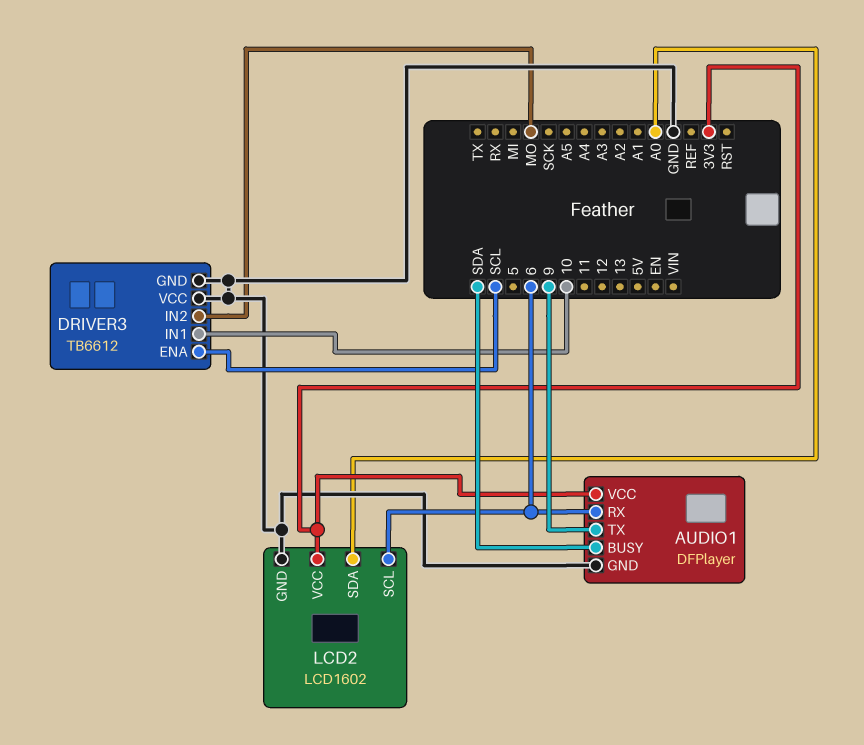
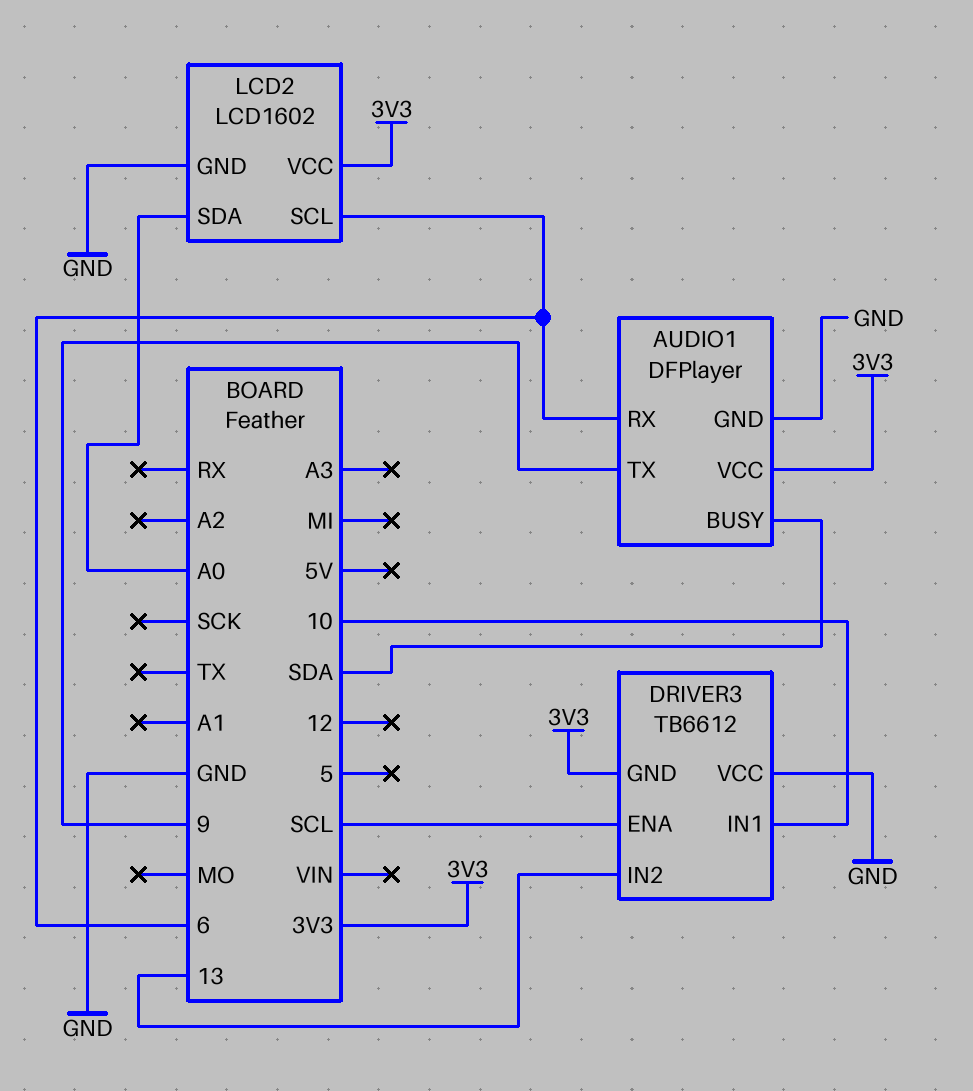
DRIVER3 pin GND: GND -> 3V3
DRIVER3 pin IN2: MO -> 13

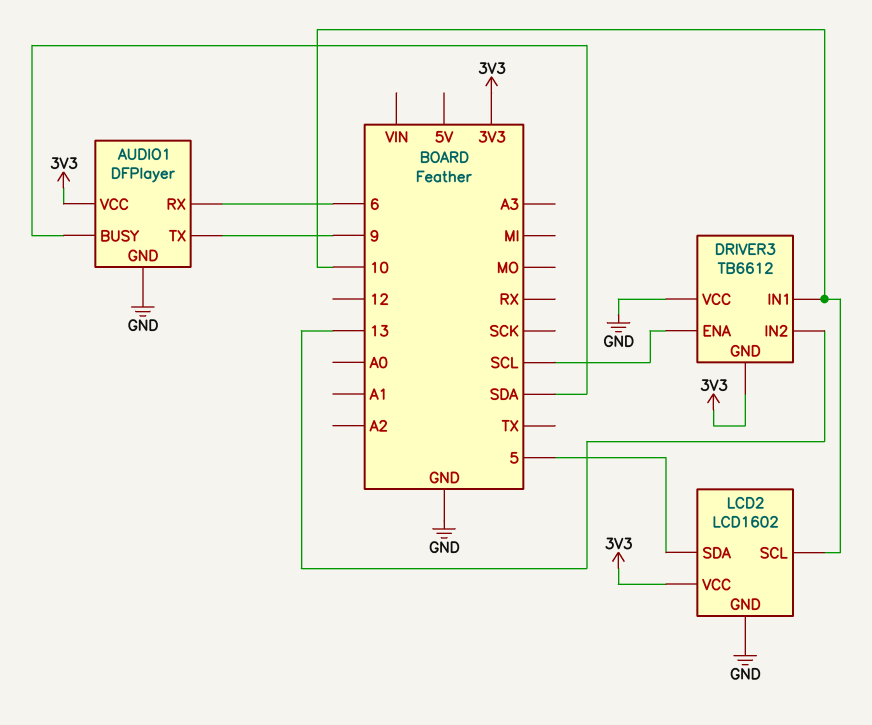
LCD2 pin SCL: 6 -> 10
LCD2 pin SDA: A0 -> 5

